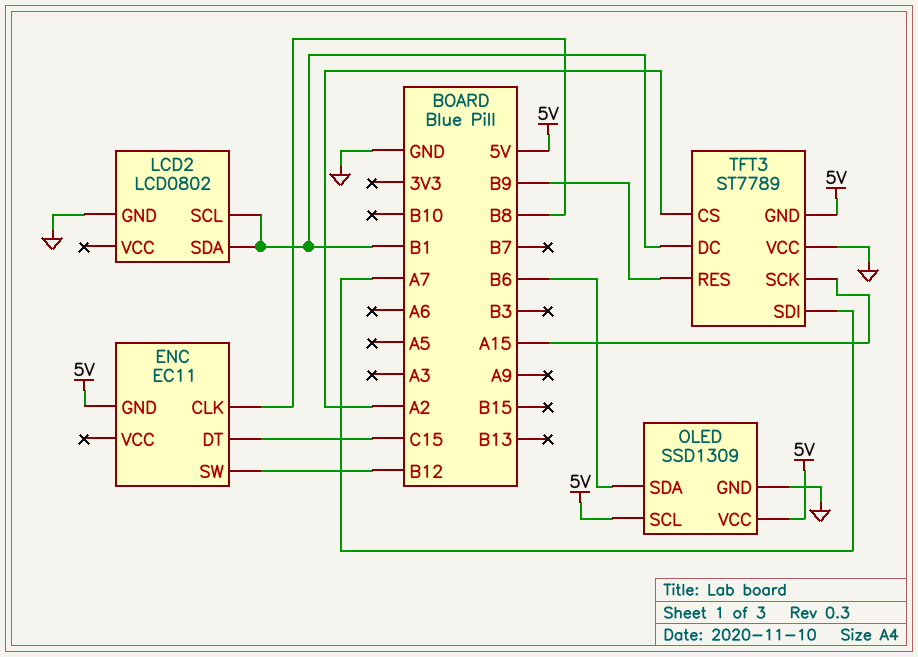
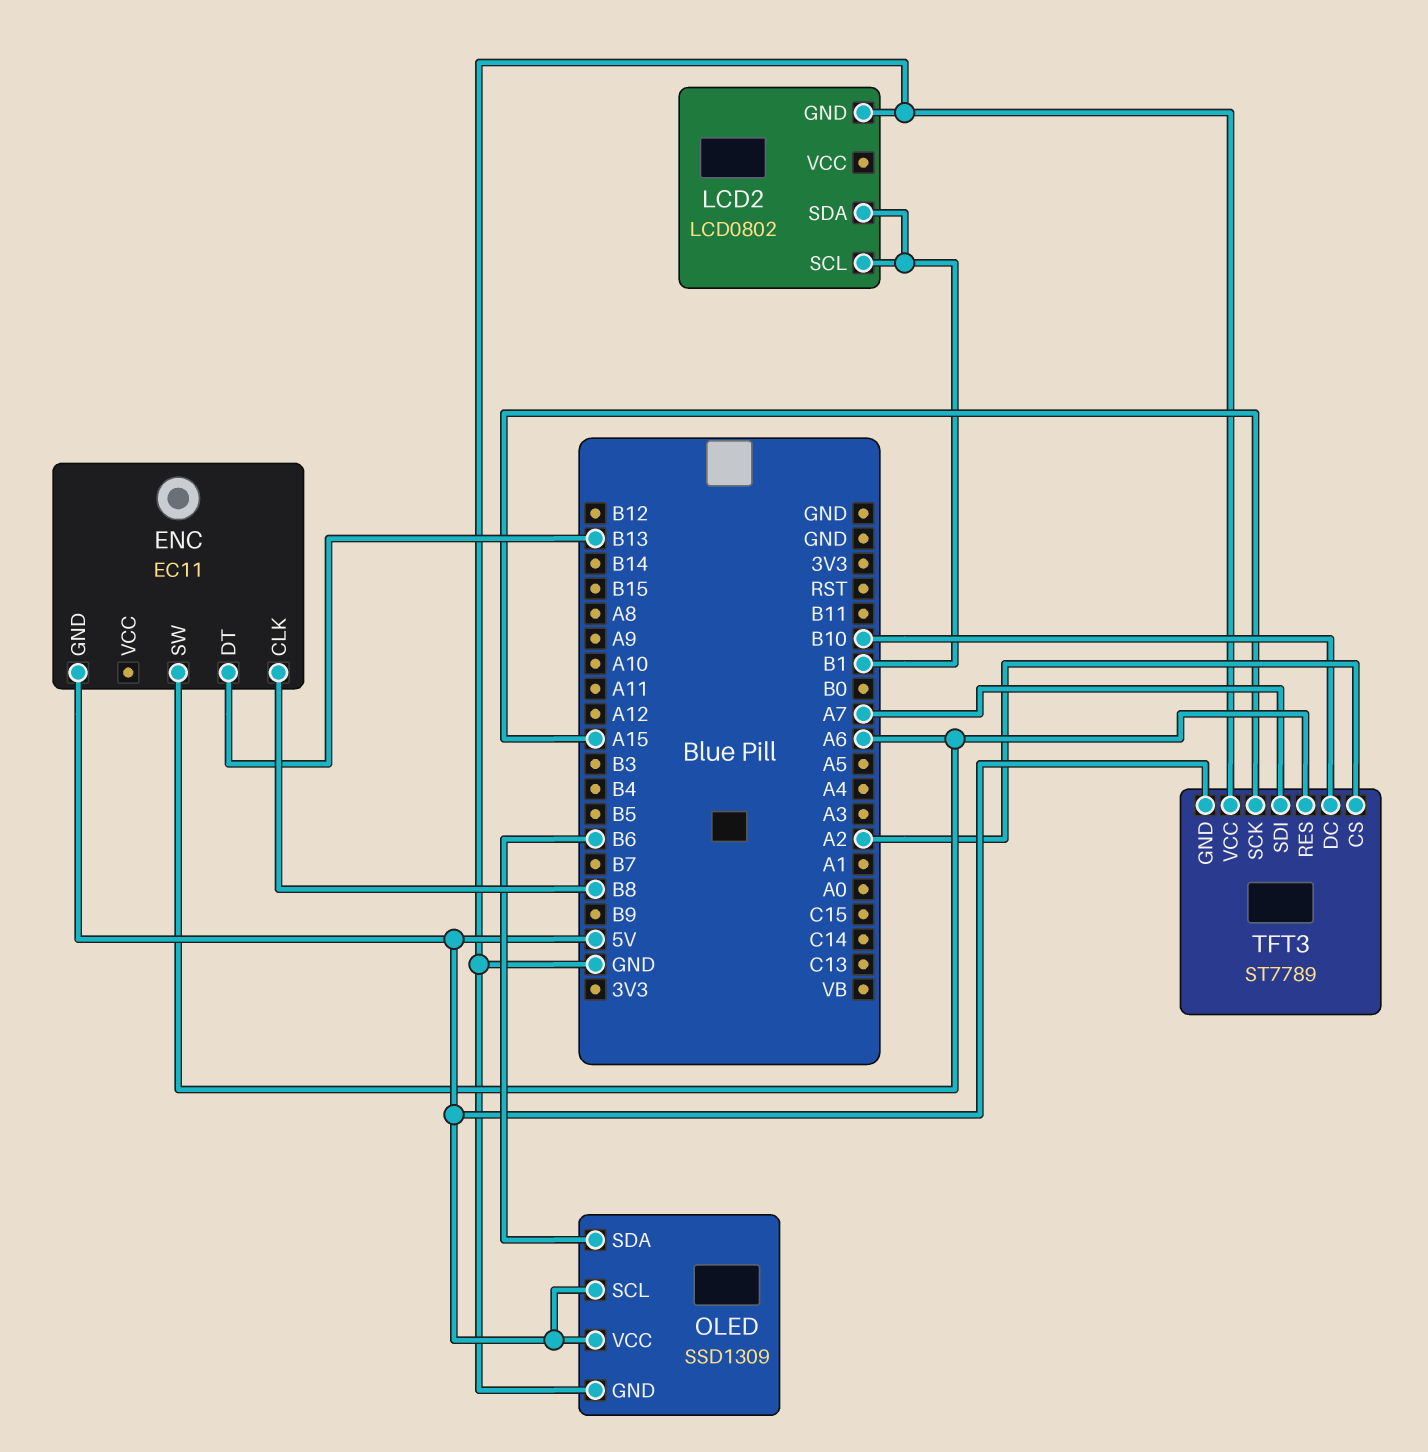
ENC pin DT: C15 -> B13
ENC pin SW: B12 -> A6
TFT3 pin DC: B1 -> B10
TFT3 pin RES: B9 -> A6

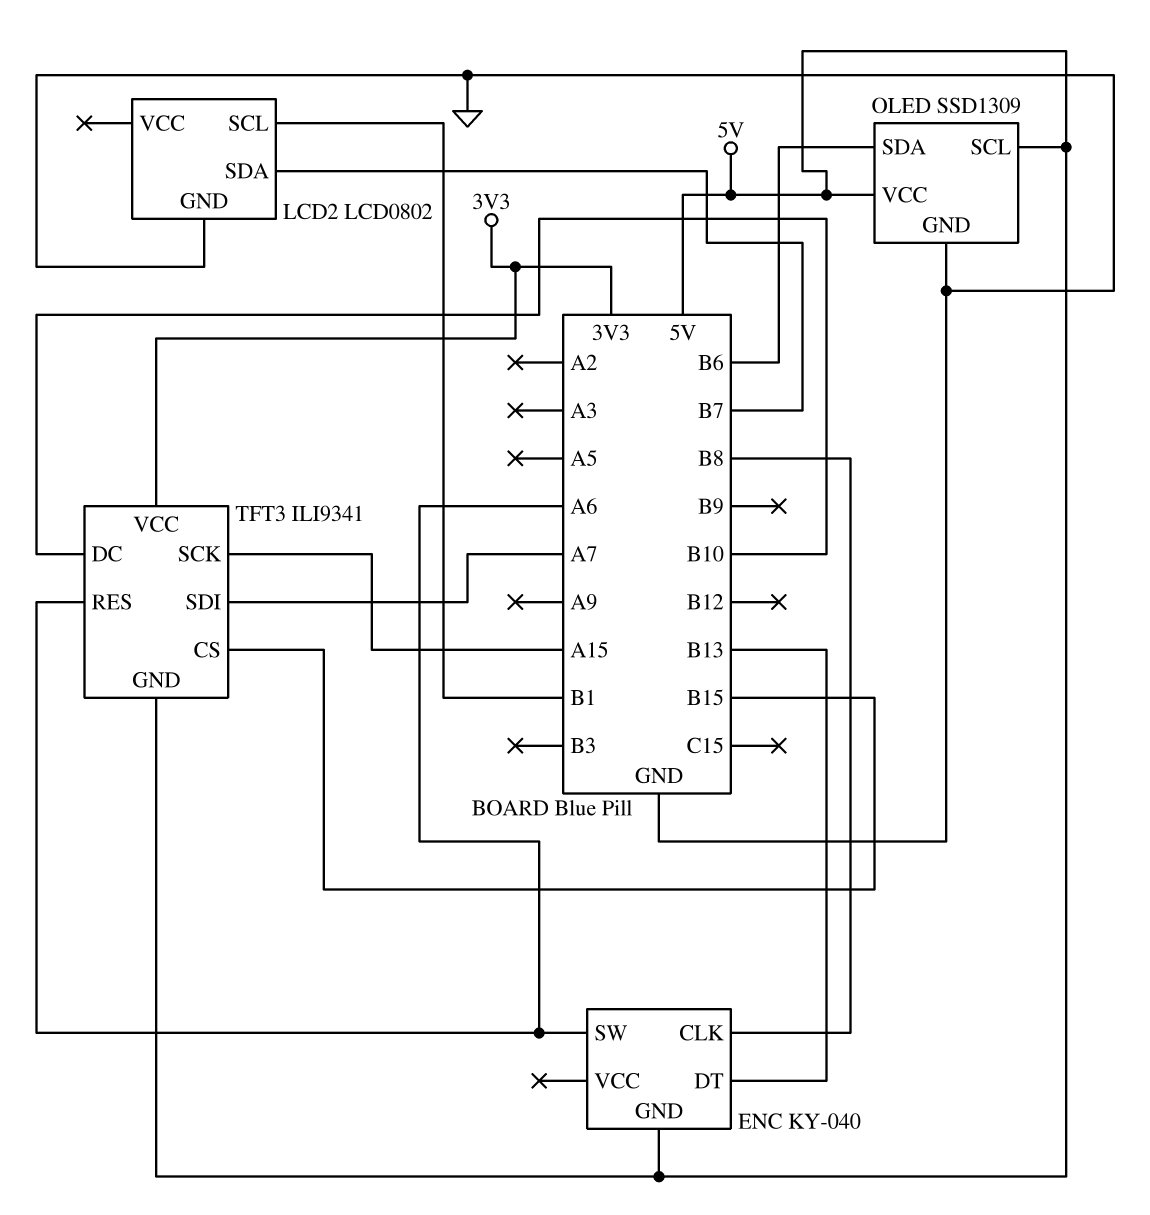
ENC: EC11 -> KY-040
LCD2 pin SDA: B1 -> B7
TFT3: ST7789 -> ILI9341
TFT3 pin CS: A2 -> B15
TFT3 pin VCC: GND -> 3V3

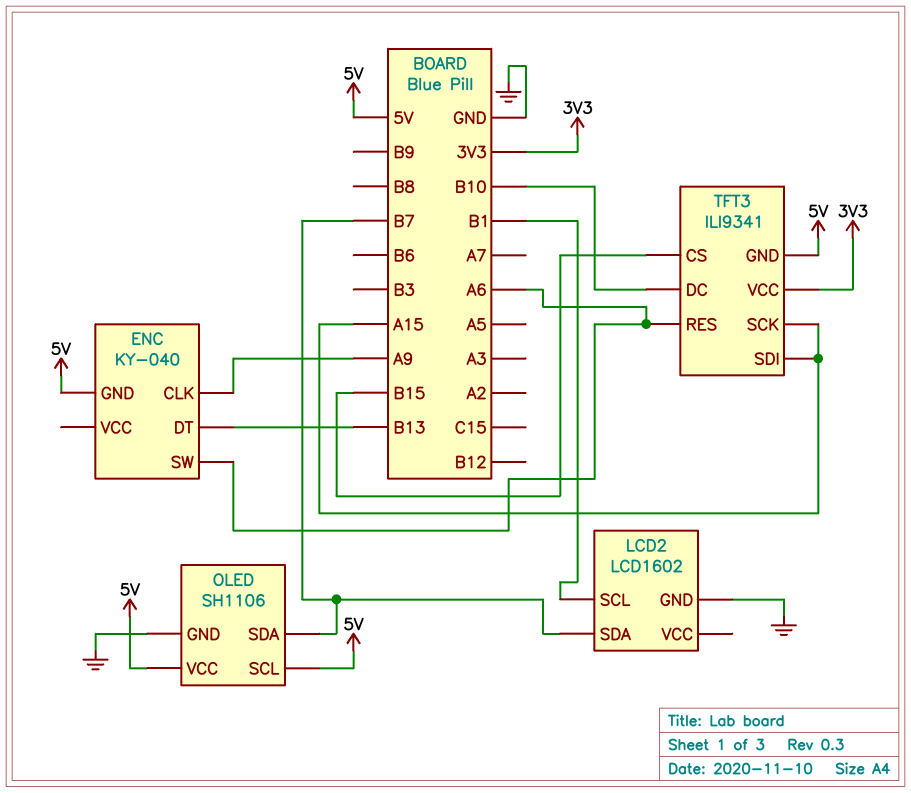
ENC pin CLK: B8 -> A9
LCD2: LCD0802 -> LCD1602
OLED: SSD1309 -> SH1106
OLED pin SDA: B6 -> B7
TFT3 pin SDI: A7 -> A15

